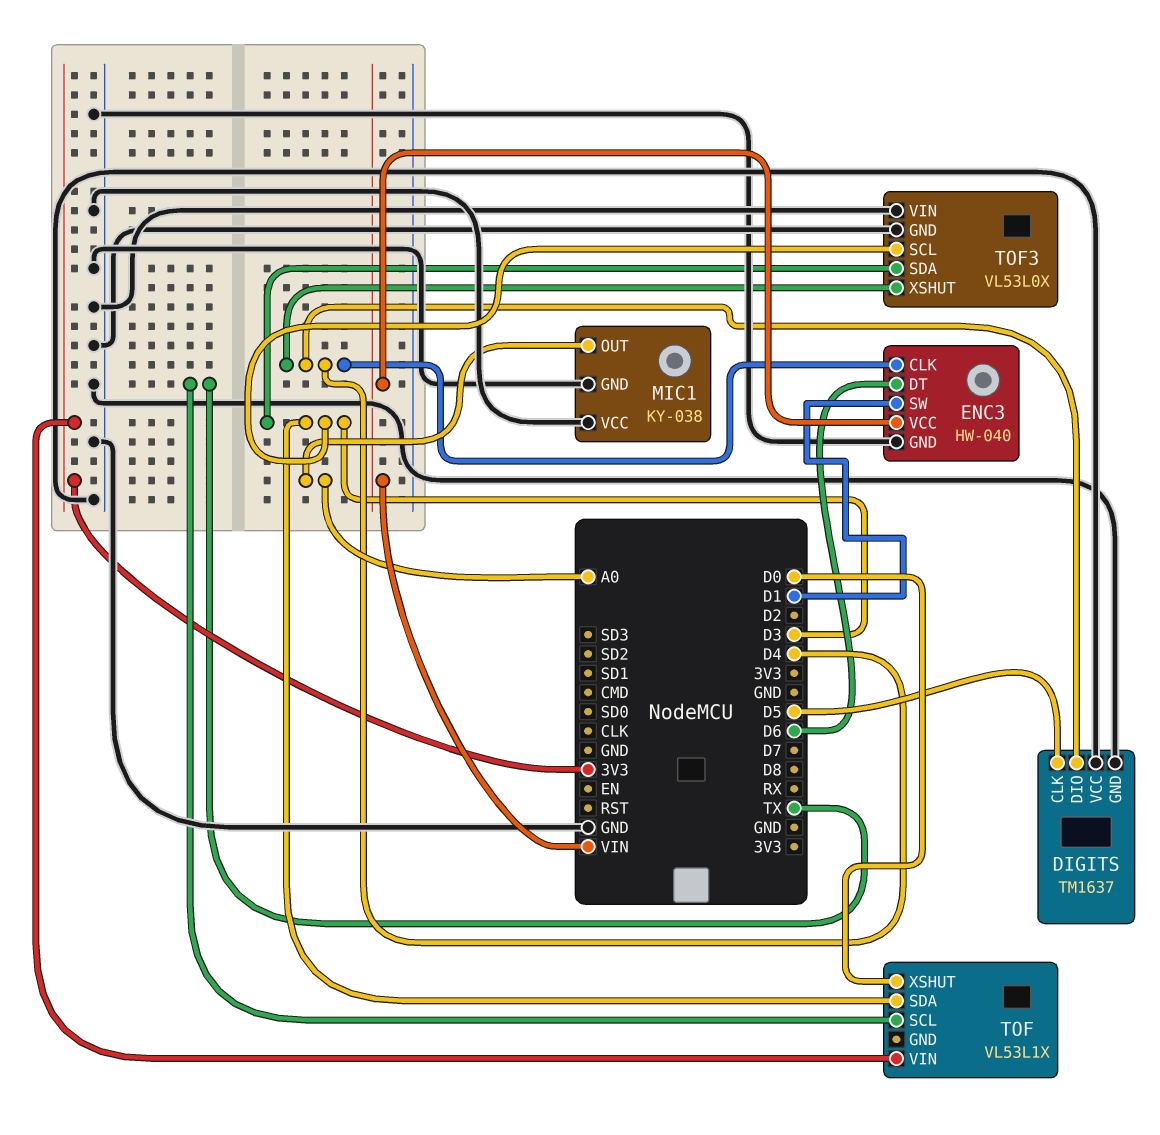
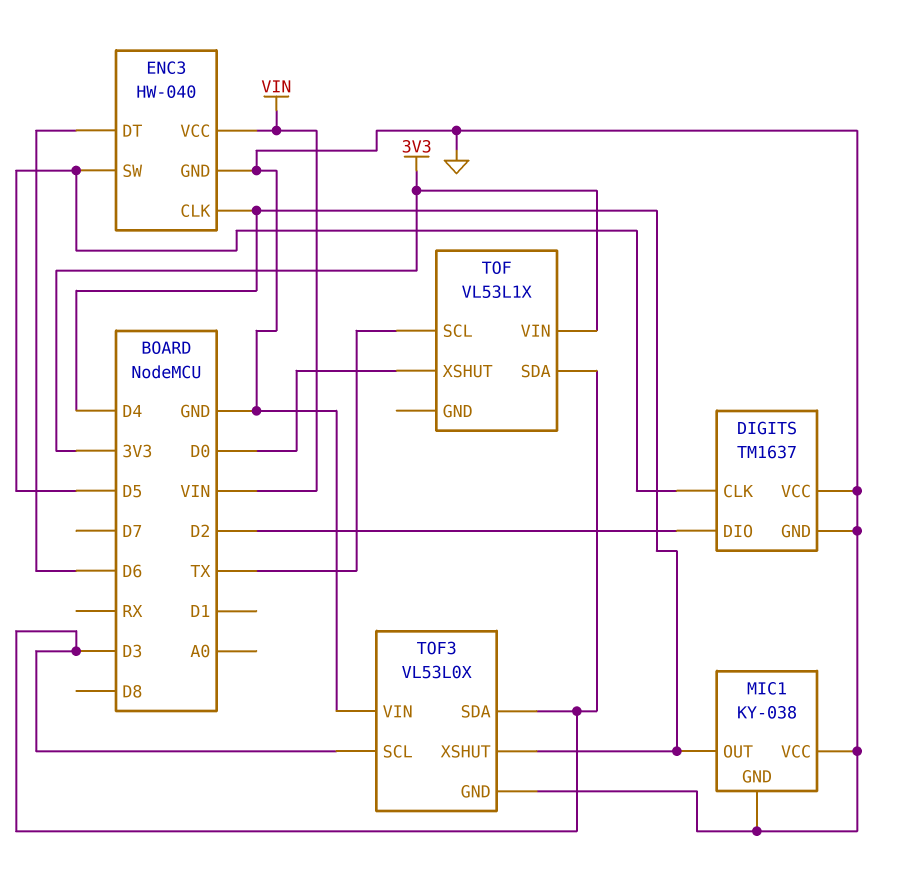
DIGITS pin DIO: D4 -> D2
ENC3 pin SW: D1 -> D5
MIC1 pin OUT: A0 -> D4

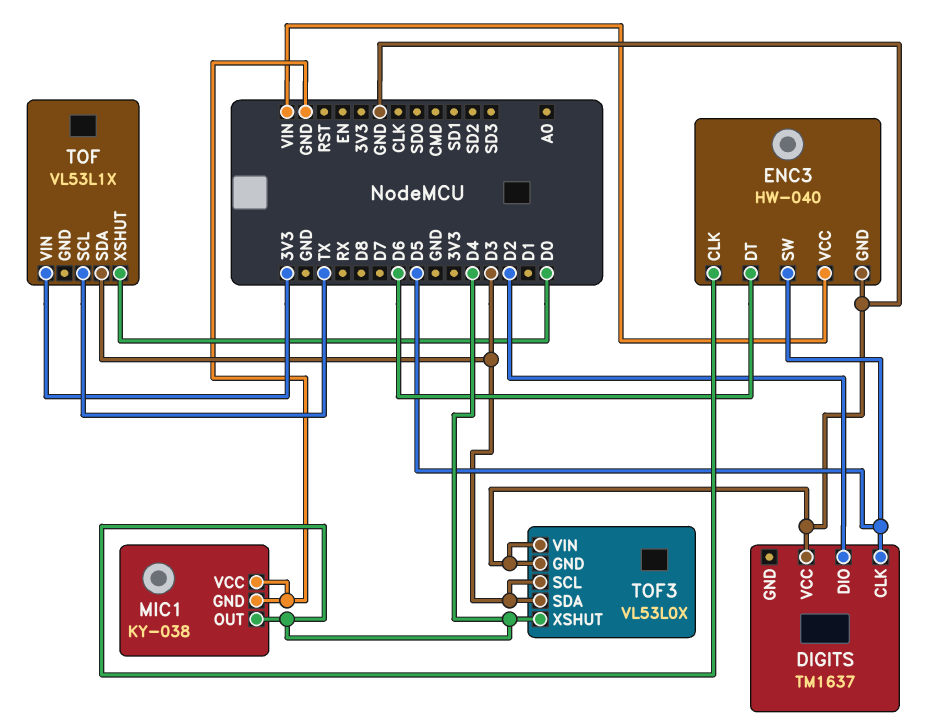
DIGITS pin GND: GND -> none

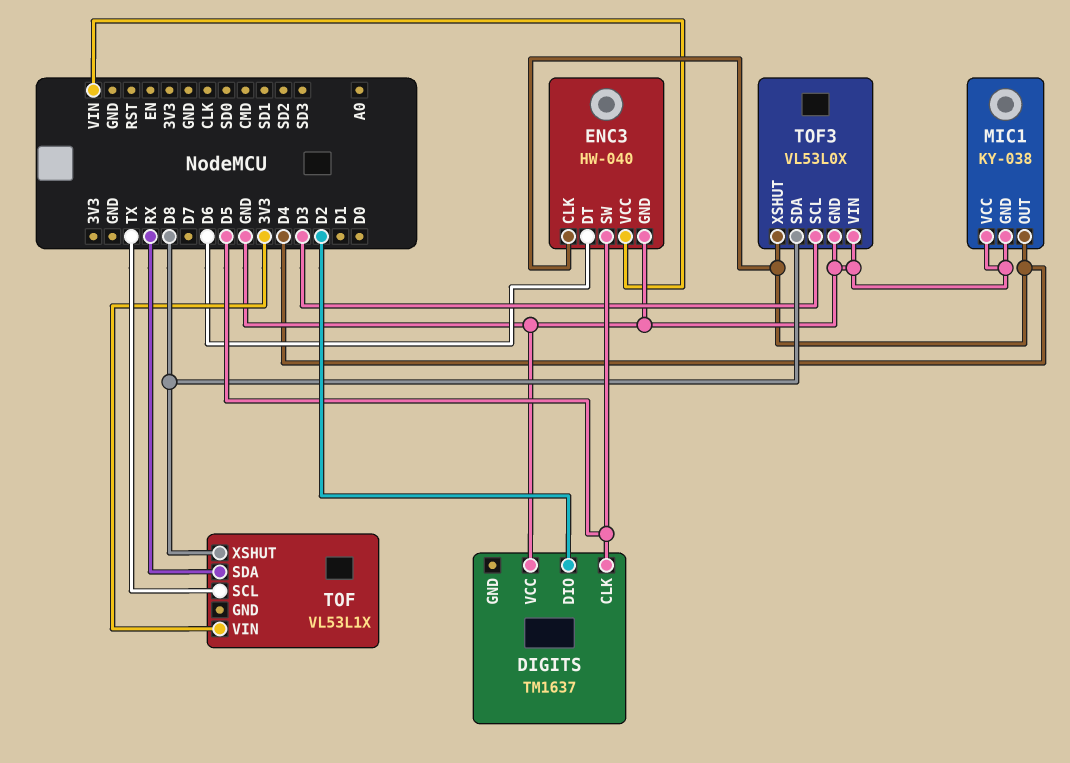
TOF pin SDA: D3 -> RX
TOF pin XSHUT: D0 -> D8
TOF3 pin SDA: D3 -> D8

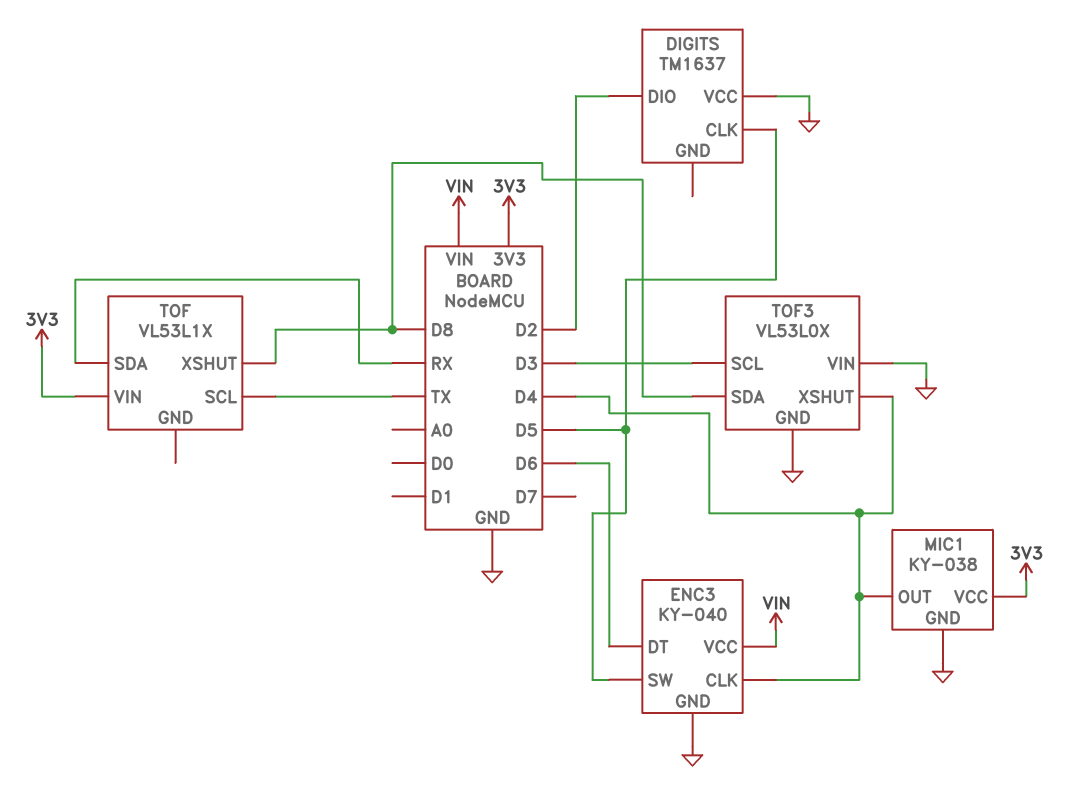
ENC3: HW-040 -> KY-040
MIC1 pin VCC: GND -> 3V3

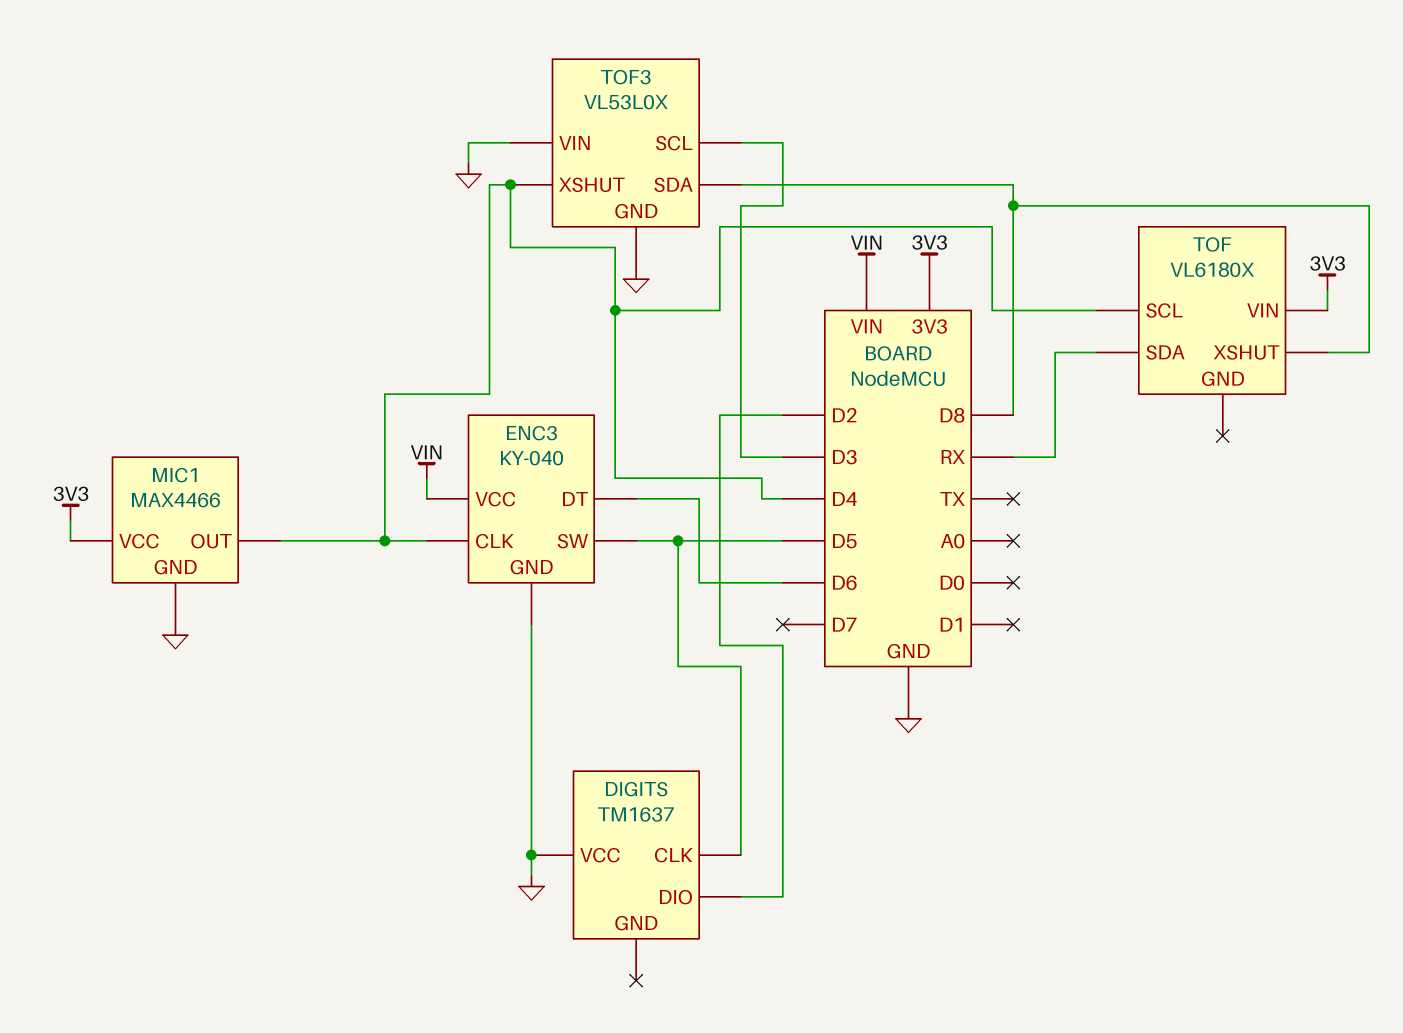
MIC1: KY-038 -> MAX4466
TOF: VL53L1X -> VL6180X
TOF pin SCL: TX -> D4

